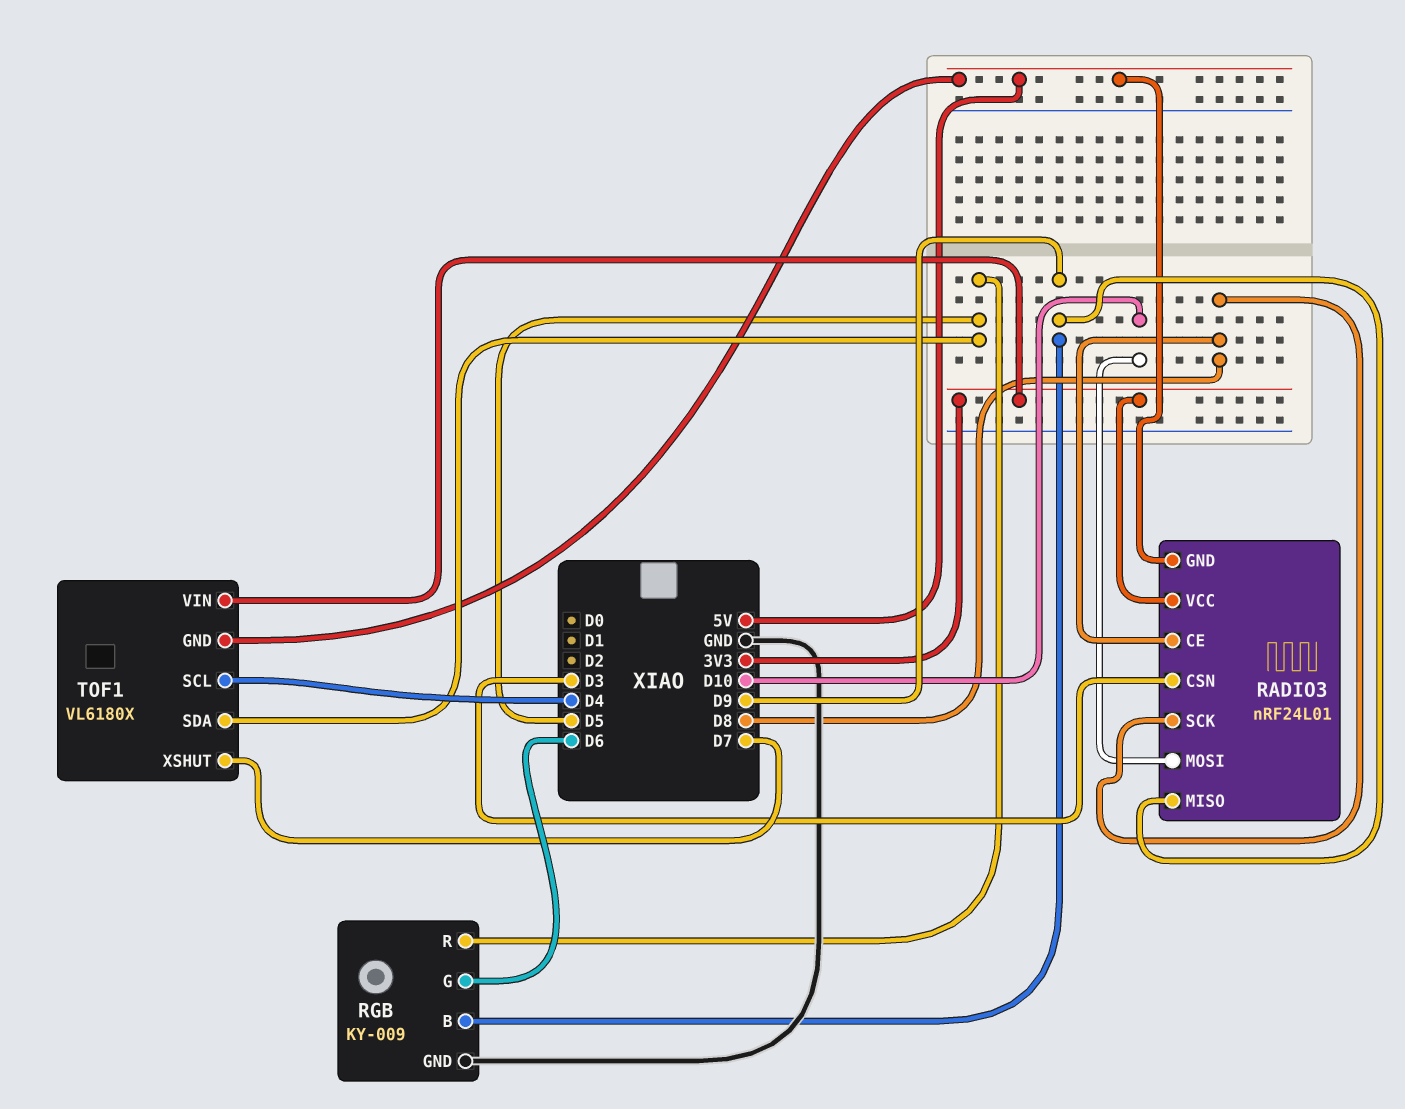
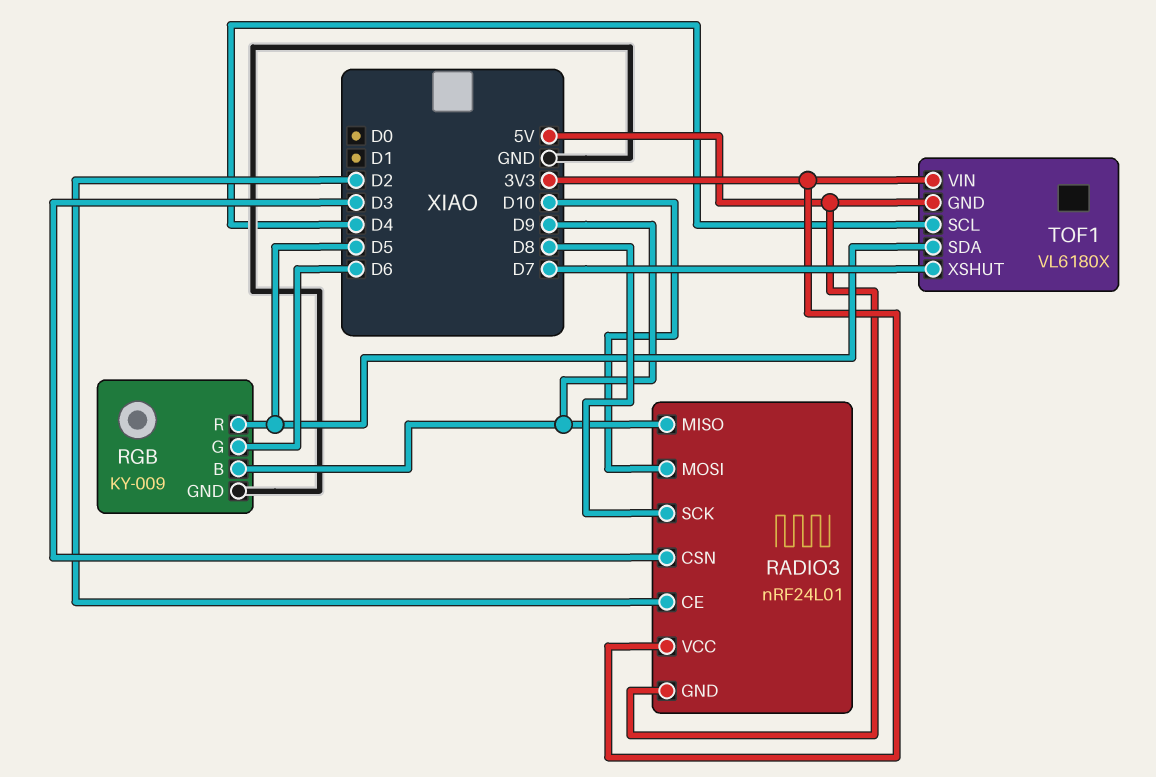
RADIO3 pin CE: D8 -> D2

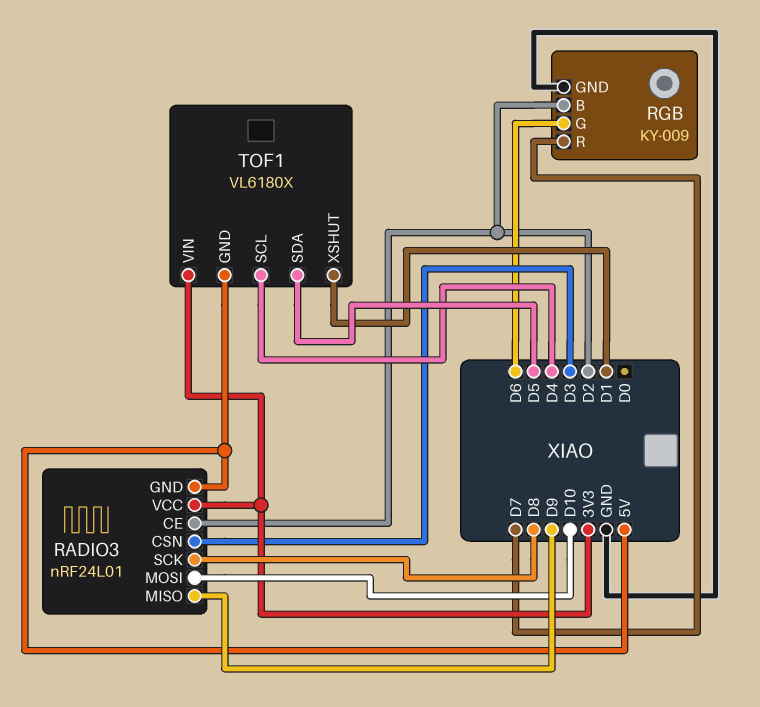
RGB pin B: D9 -> D2
RGB pin R: D5 -> D7
TOF1 pin XSHUT: D7 -> D1

